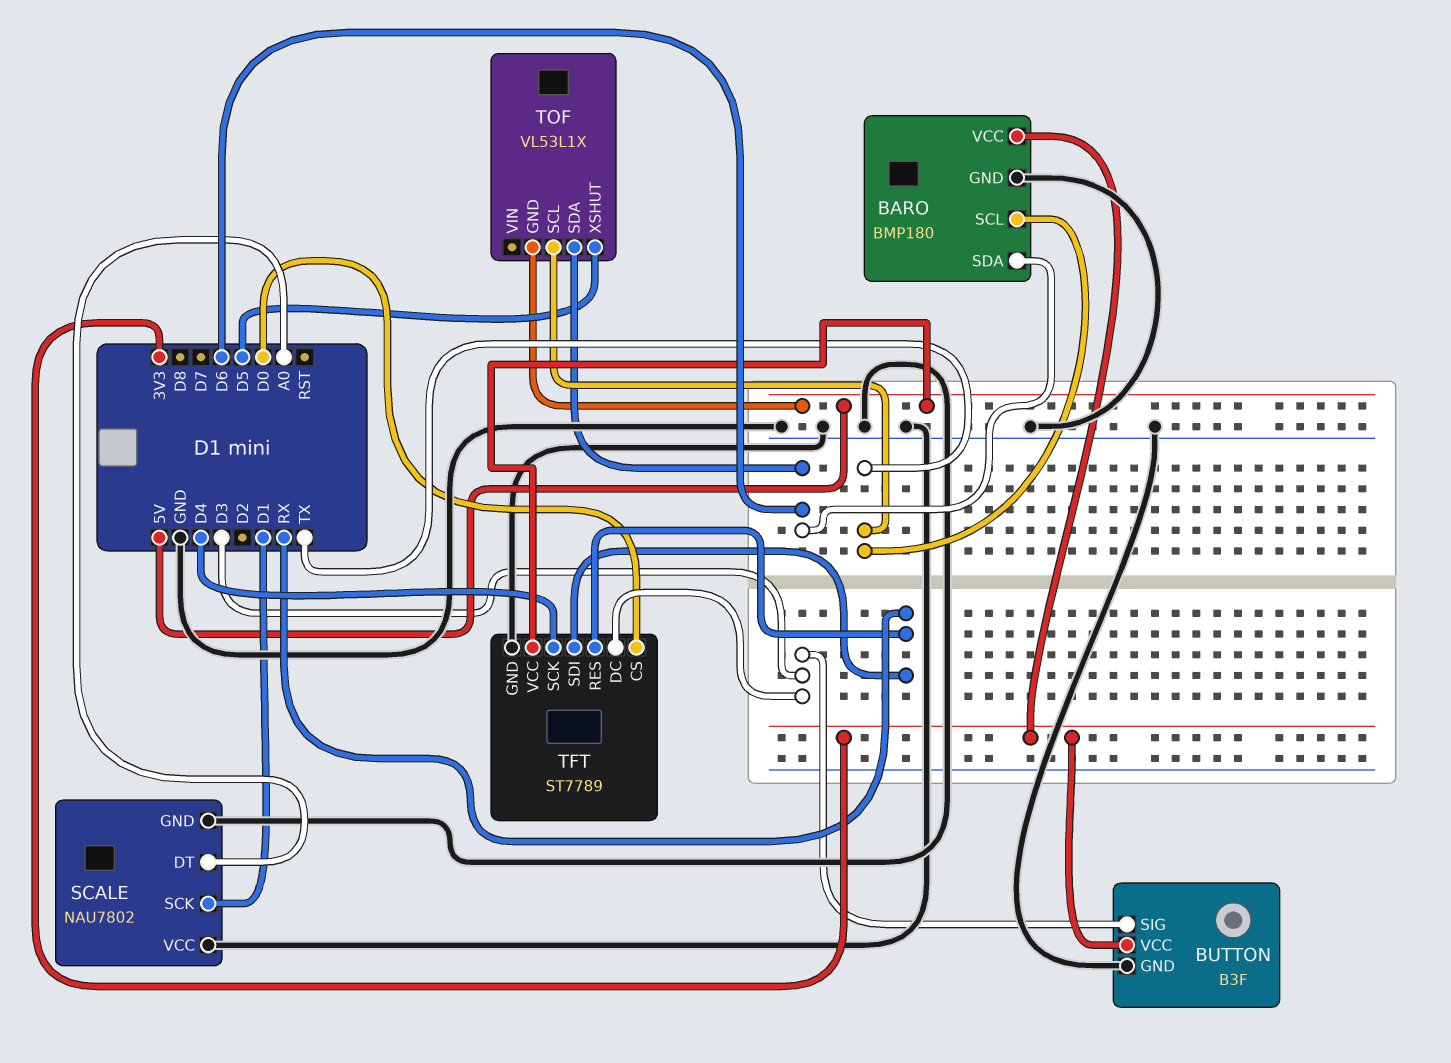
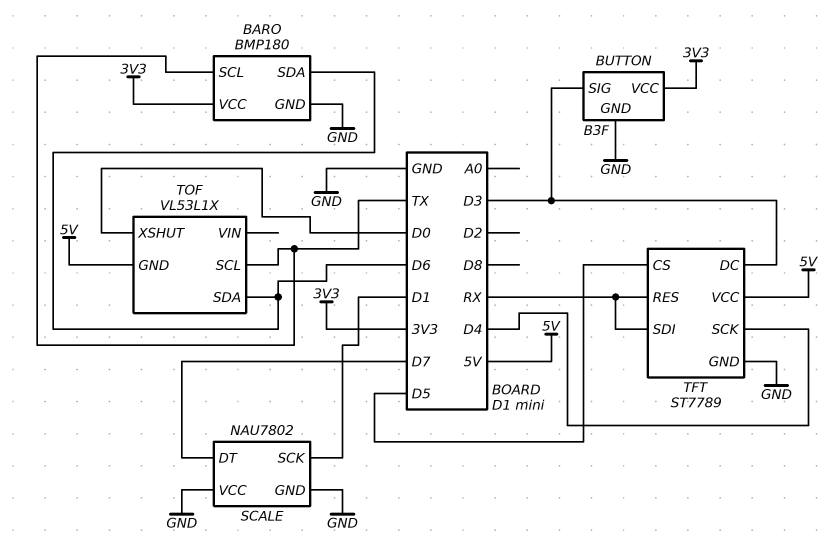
SCALE pin DT: A0 -> D7
TFT pin CS: D0 -> D5
TOF pin XSHUT: D5 -> D0

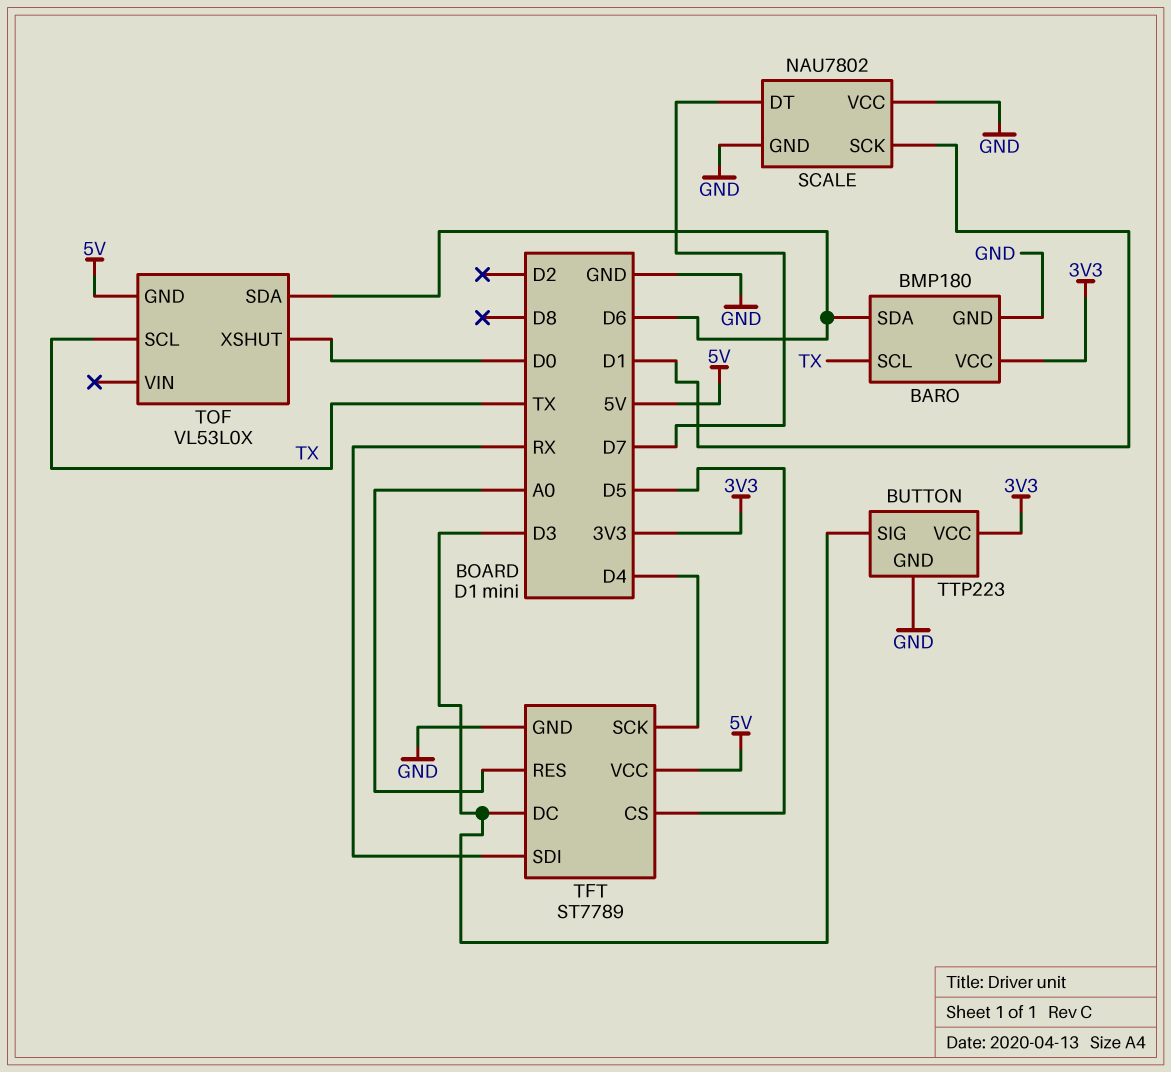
BUTTON: B3F -> TTP223
TFT pin RES: RX -> A0
TOF: VL53L1X -> VL53L0X

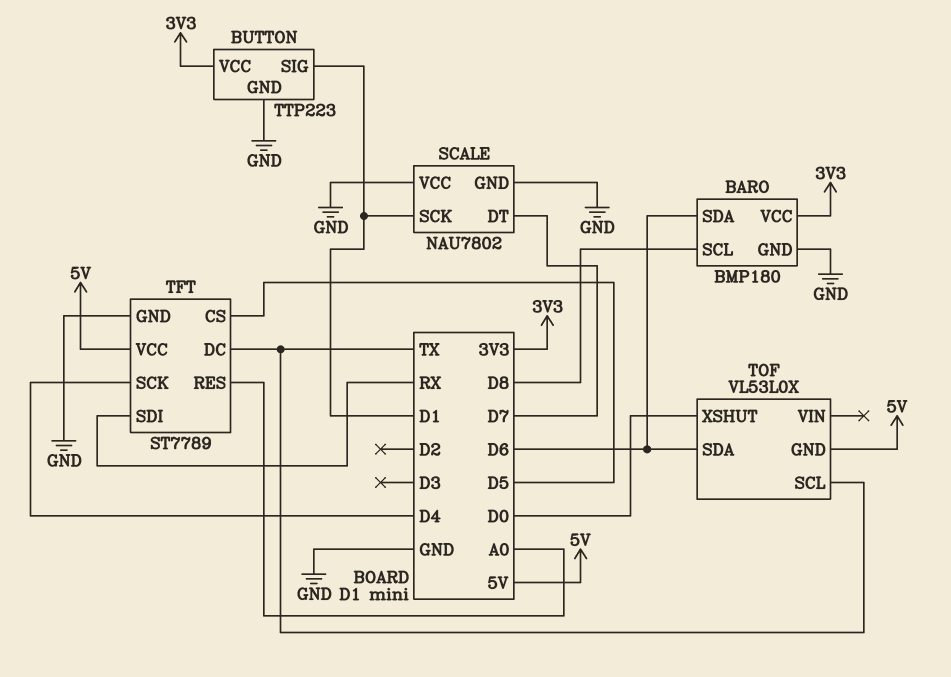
BARO pin SCL: TX -> D8
BUTTON pin SIG: D3 -> D1
TFT pin DC: D3 -> TX

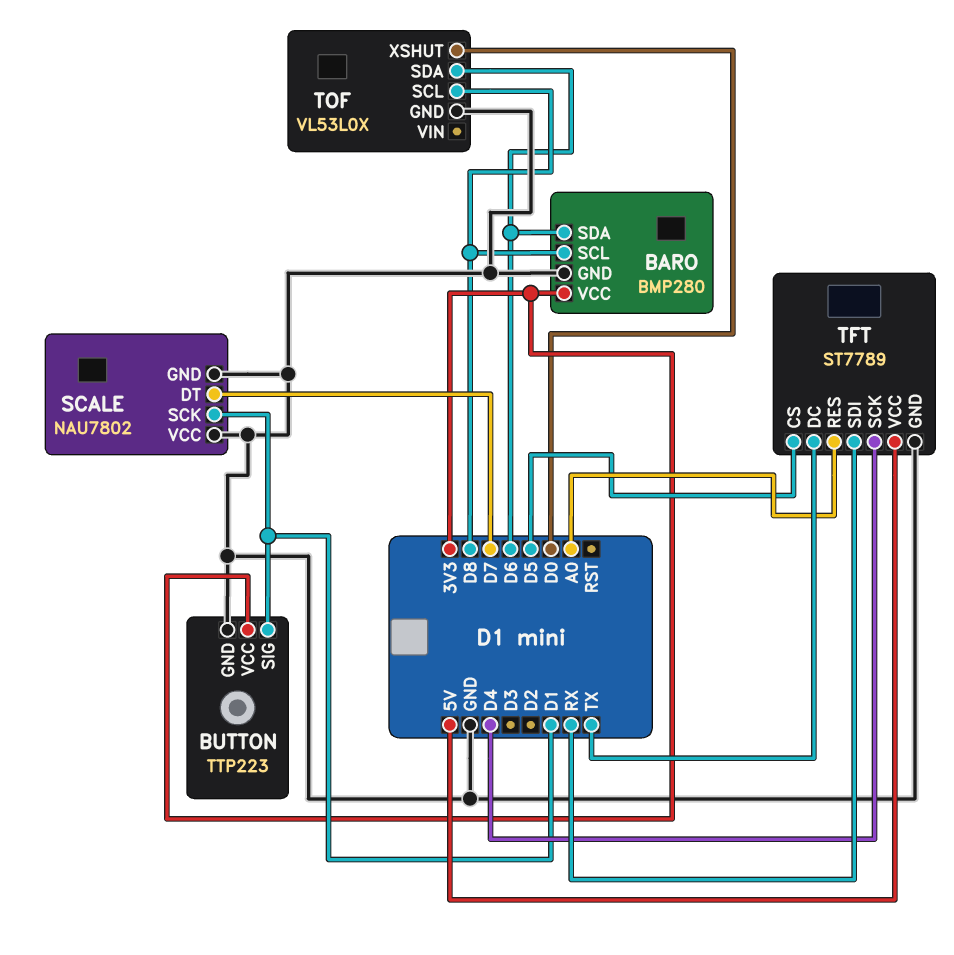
BARO: BMP180 -> BMP280
TOF pin GND: 5V -> GND
TOF pin SCL: TX -> D8

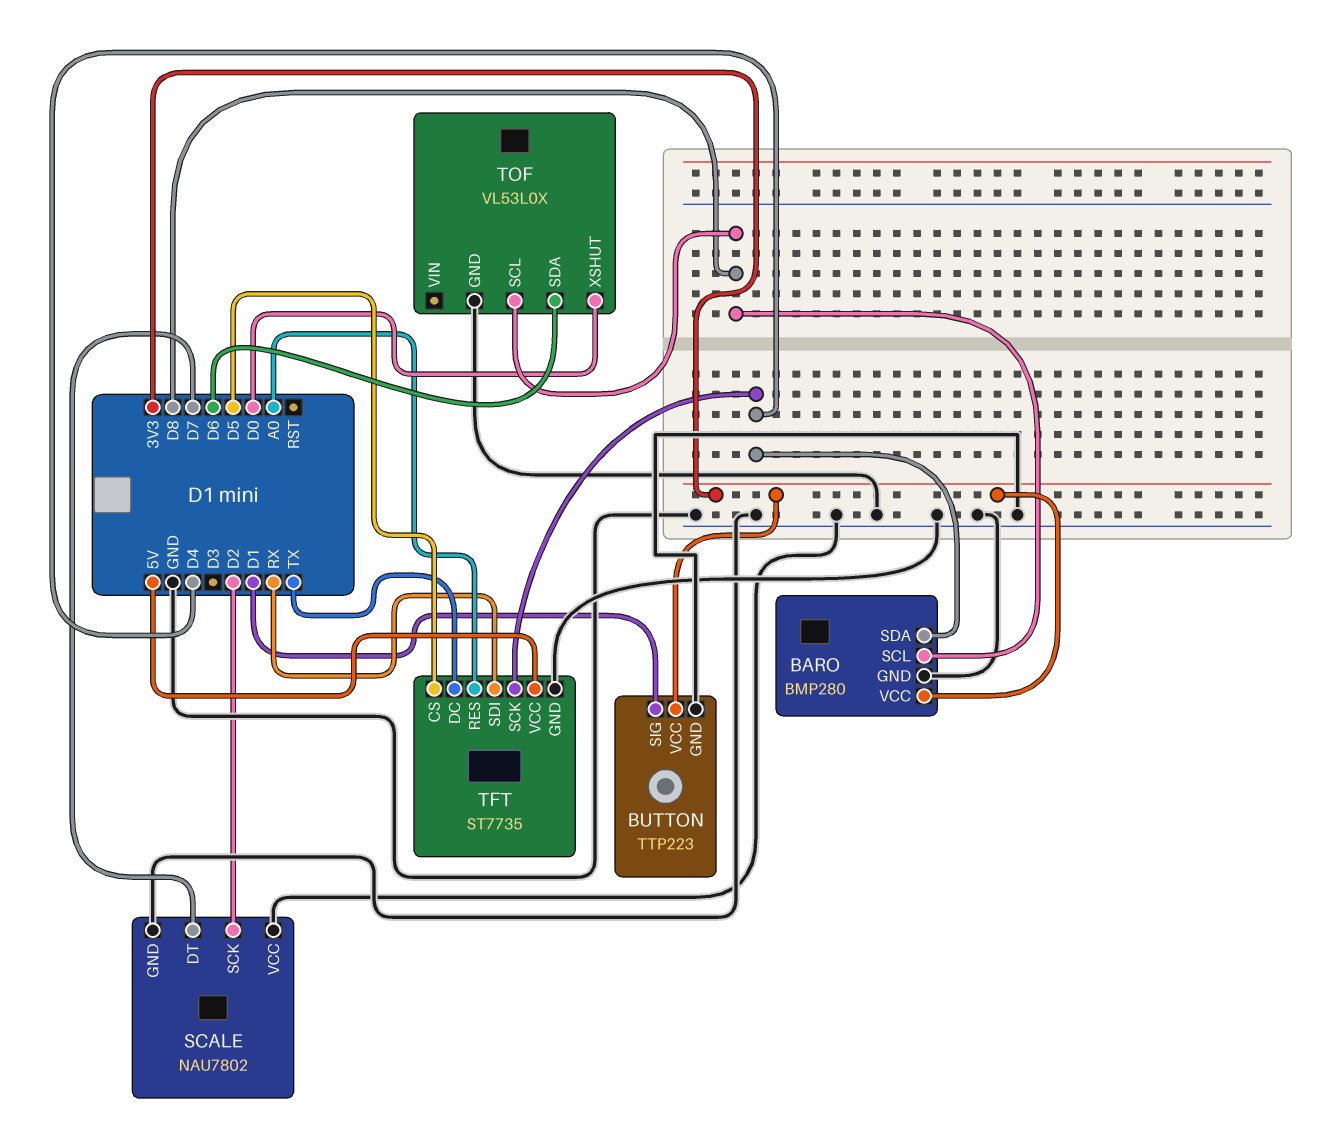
BARO pin SDA: D6 -> D4
SCALE pin SCK: D1 -> D2
TFT: ST7789 -> ST7735

